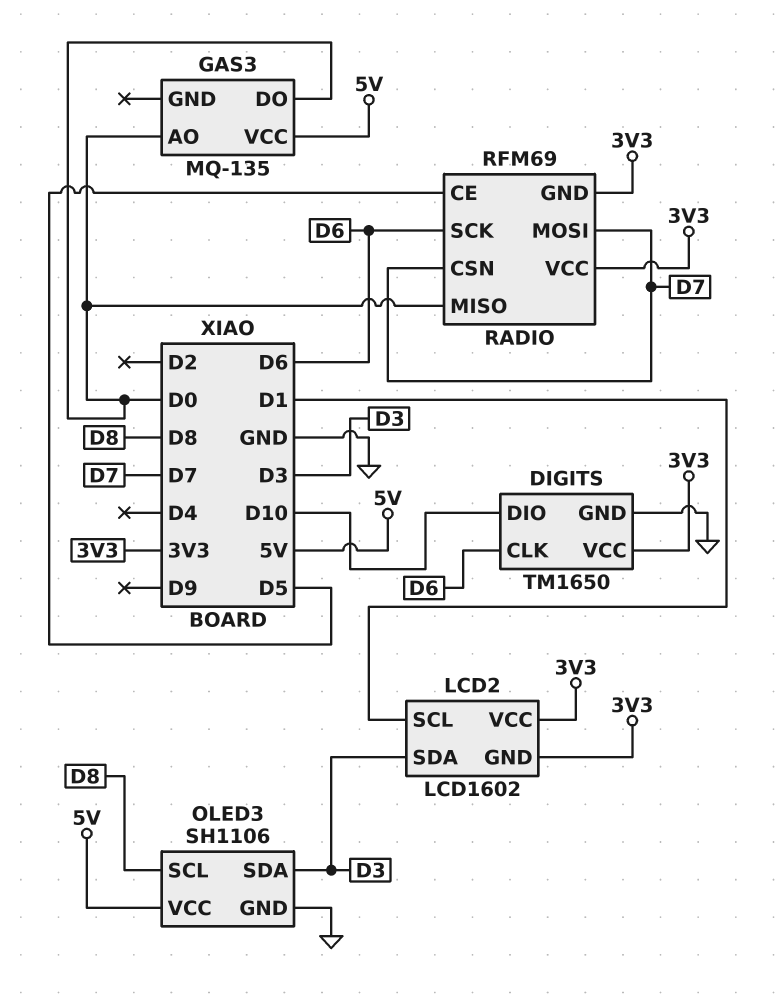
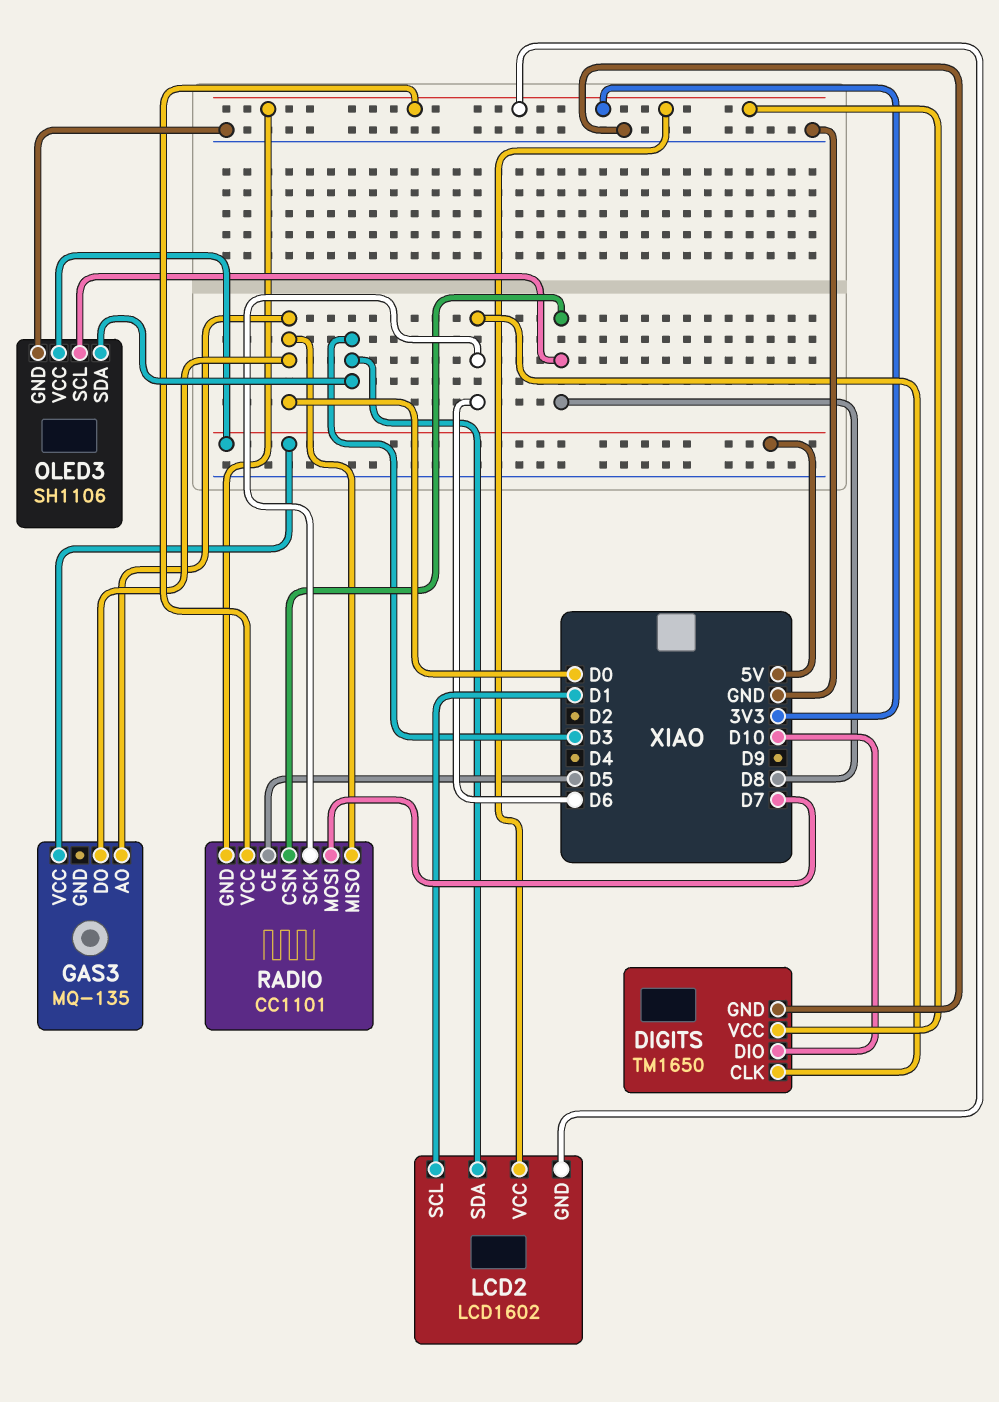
RADIO: RFM69 -> CC1101
RADIO pin CSN: D7 -> D8

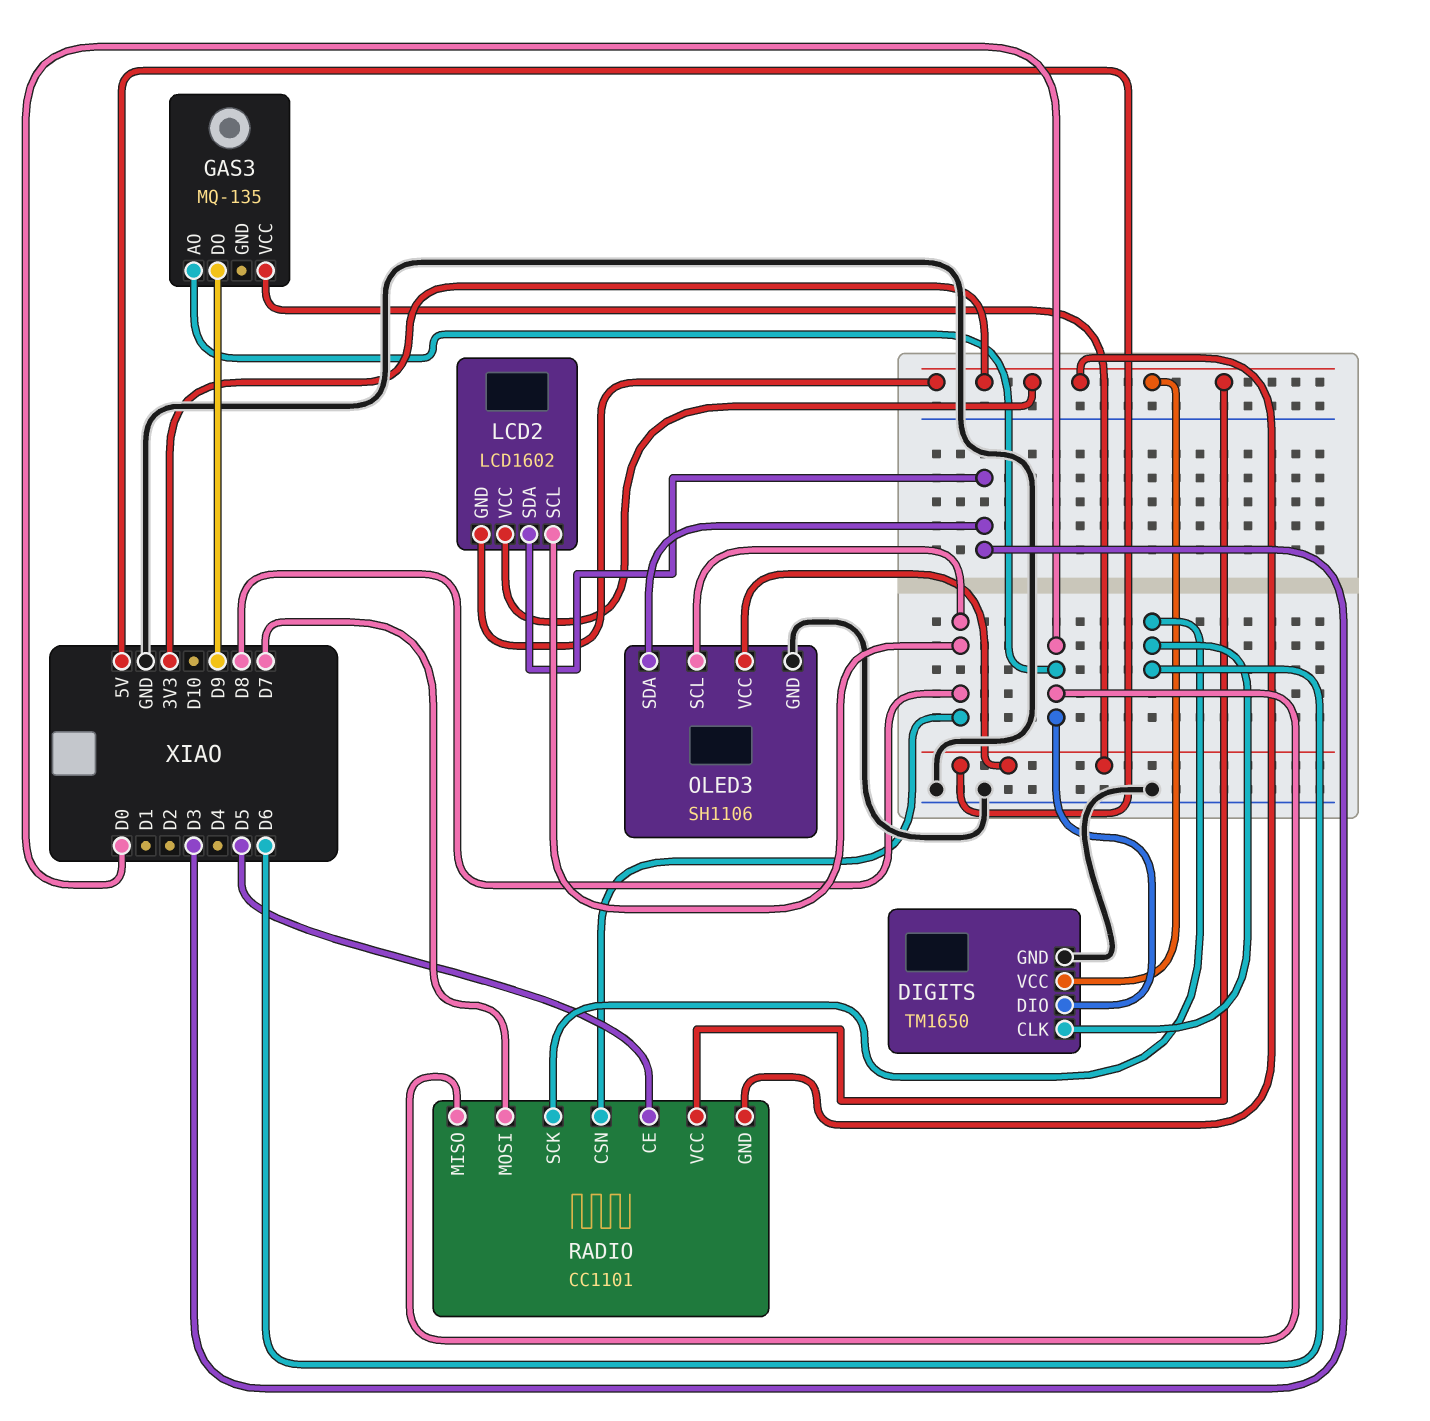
DIGITS pin DIO: D10 -> D0
GAS3 pin DO: D0 -> D9
LCD2 pin SCL: D1 -> D8

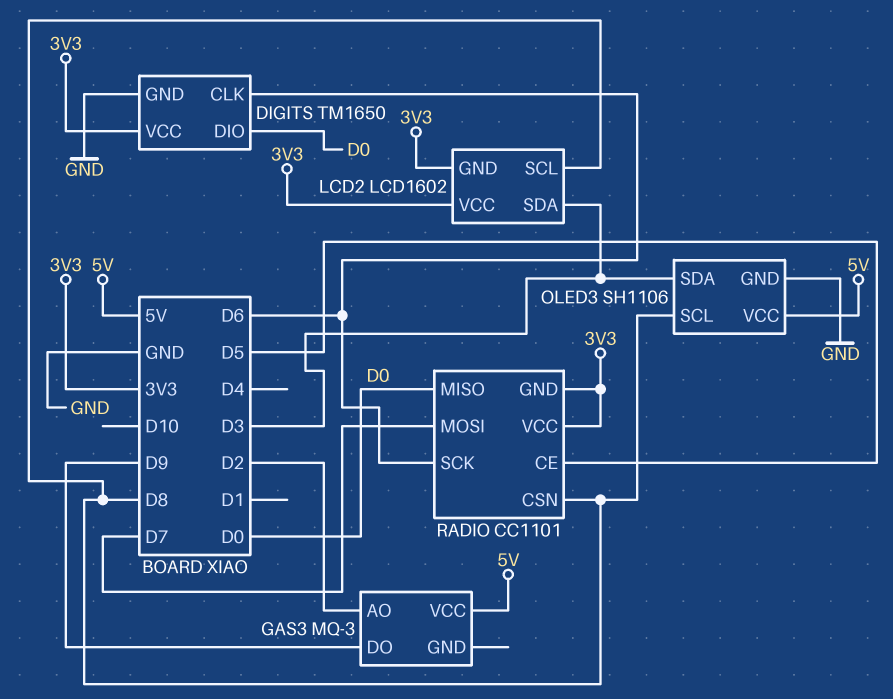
GAS3: MQ-135 -> MQ-3
GAS3 pin AO: D0 -> D2

